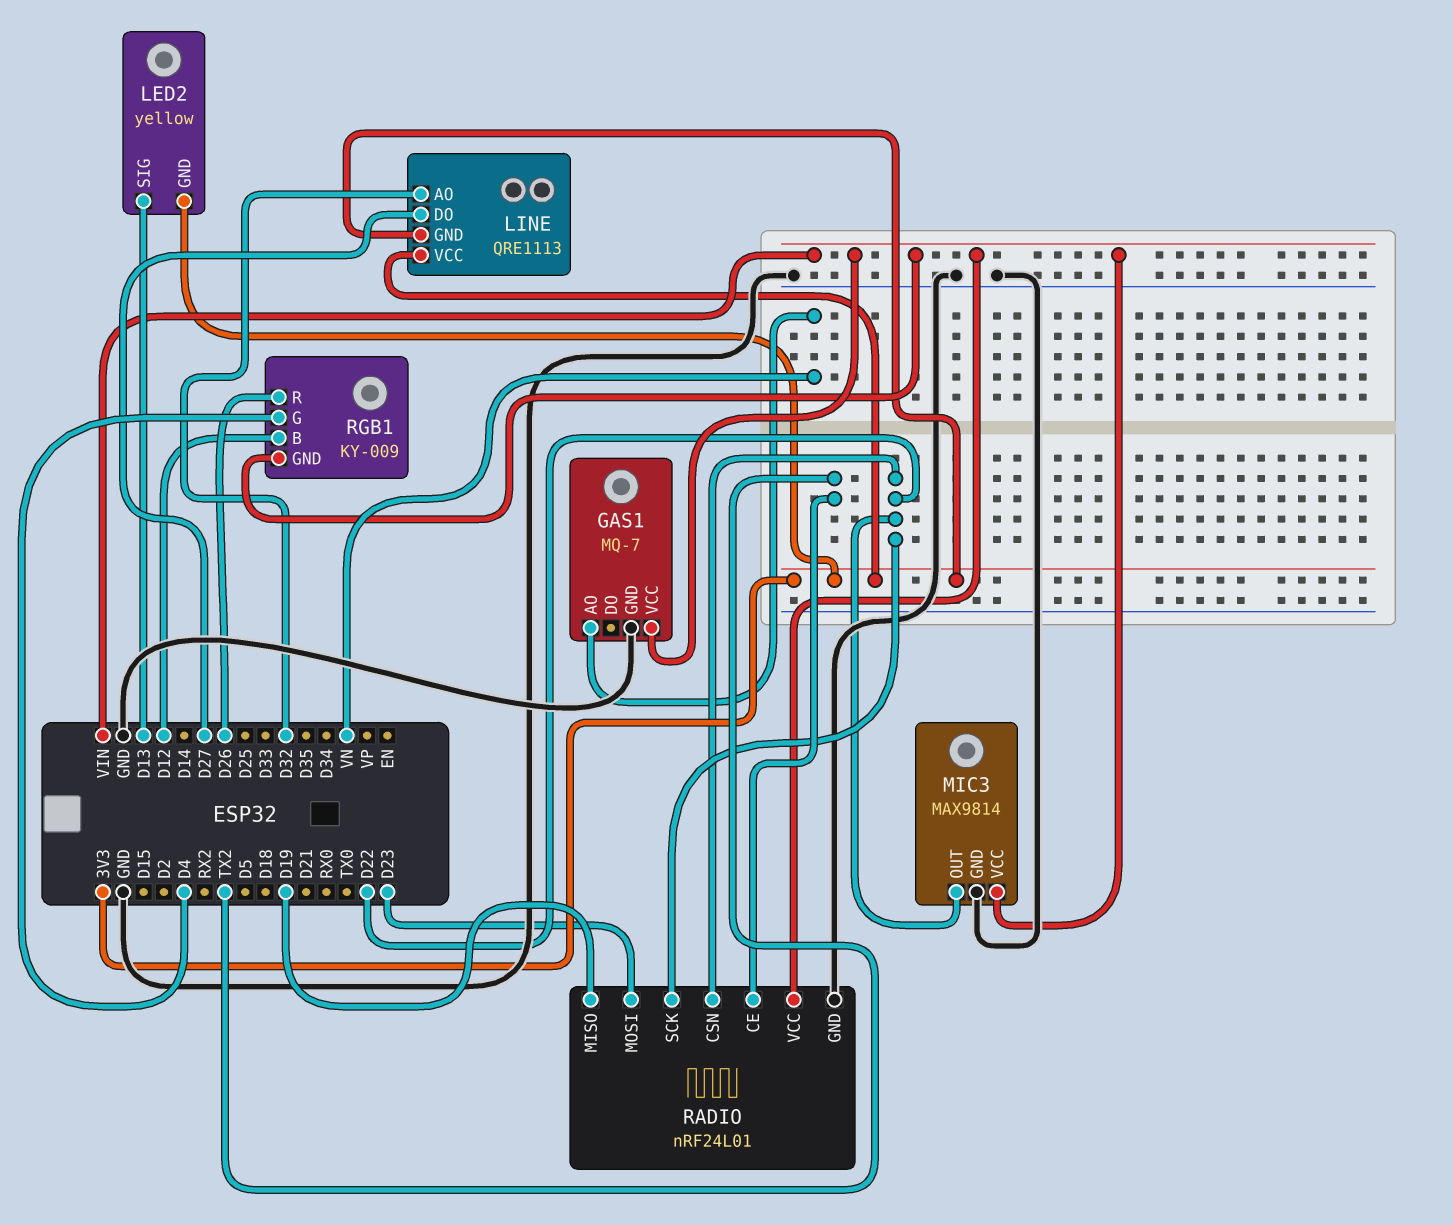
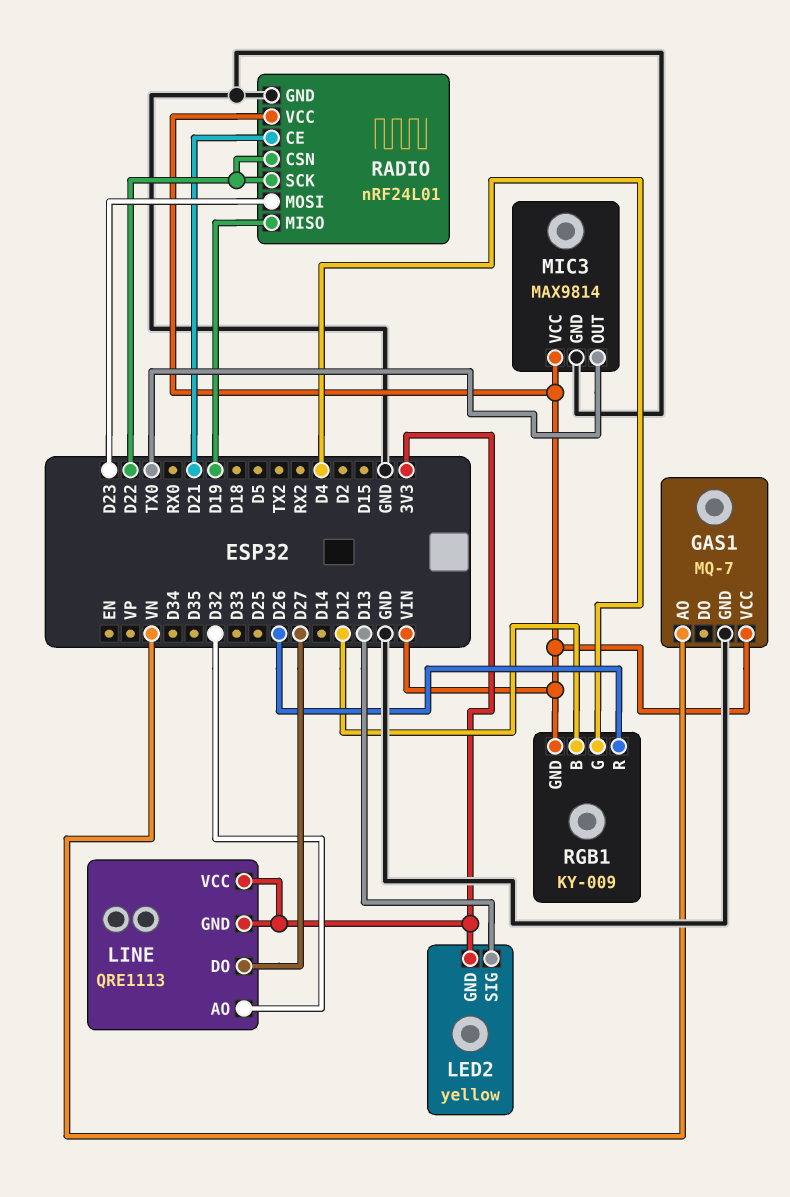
MIC3 pin OUT: D22 -> TX0
RADIO pin CE: TX2 -> D21

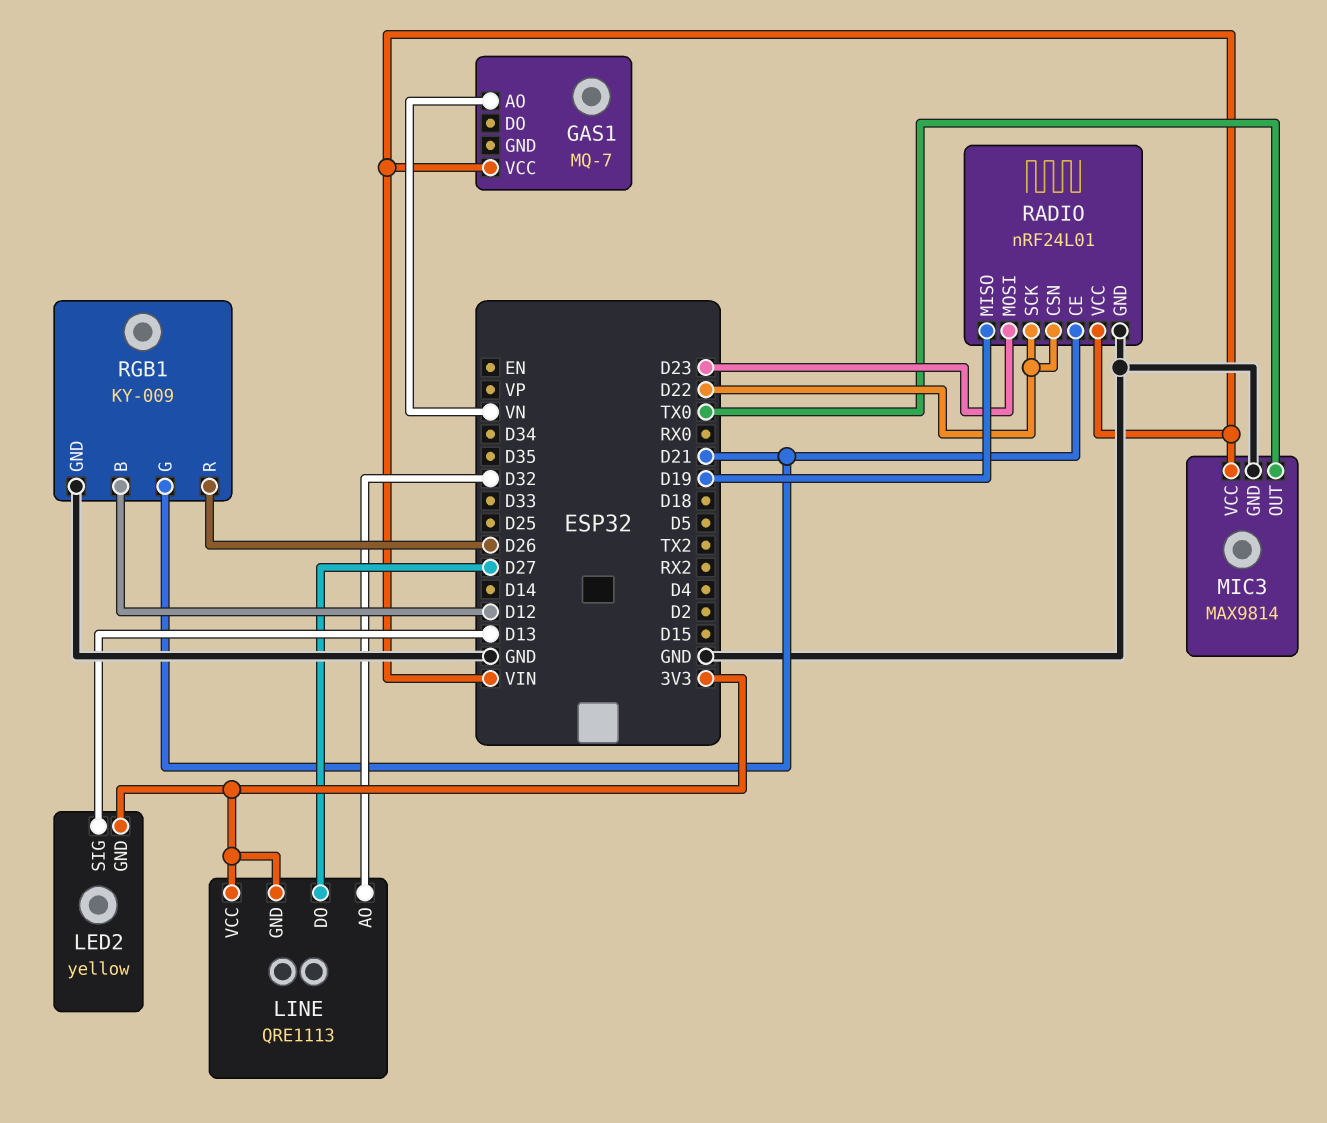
GAS1 pin GND: GND -> none
RGB1 pin G: D4 -> D21
RGB1 pin GND: VIN -> GND

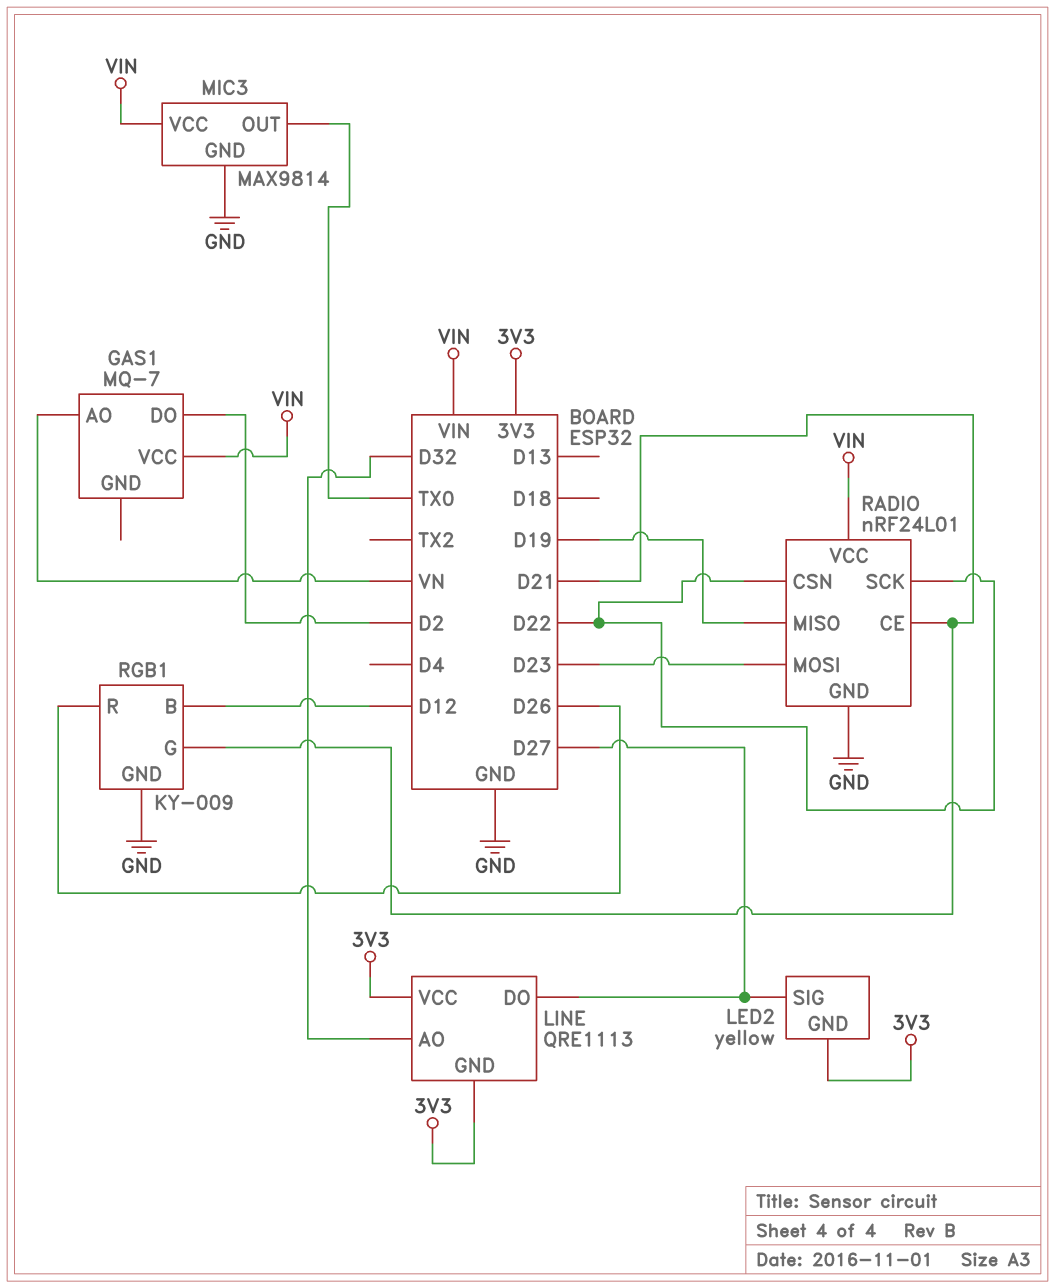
GAS1 pin DO: none -> D2
LED2 pin SIG: D13 -> D27

